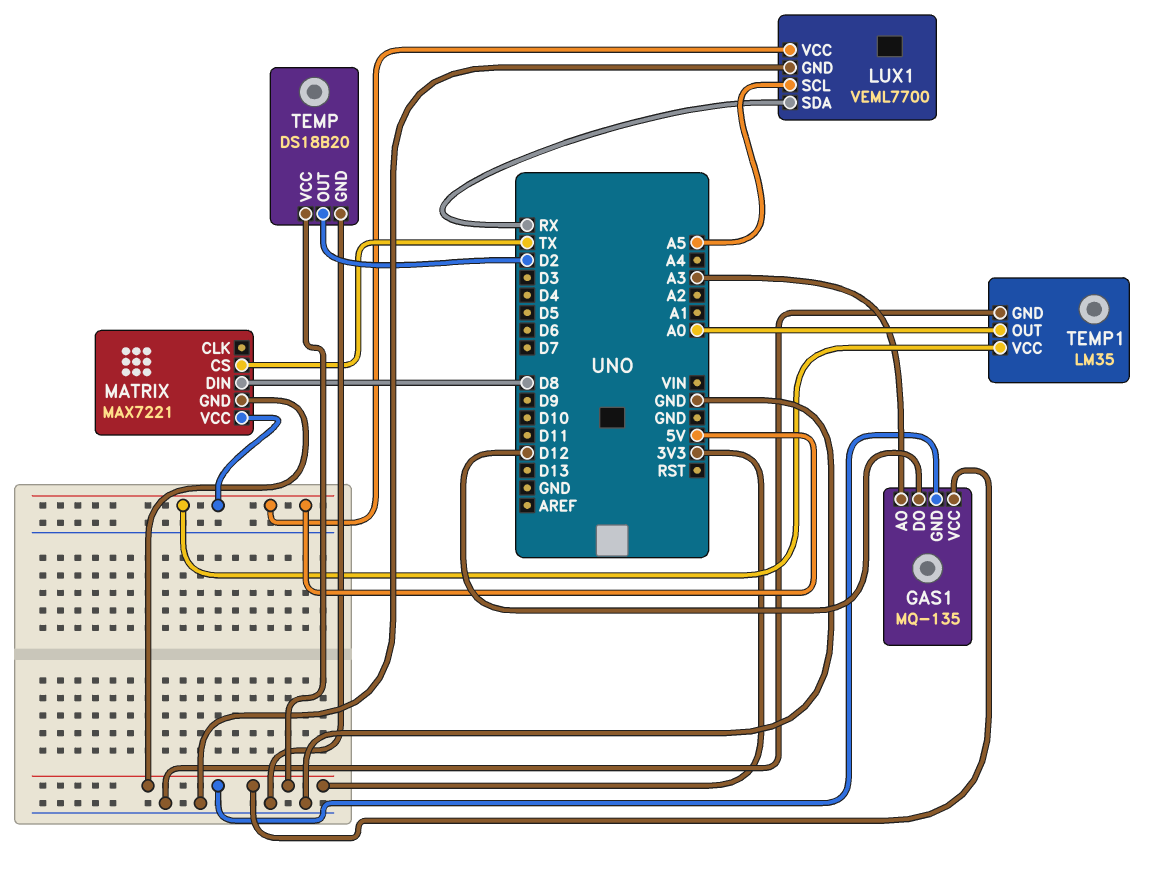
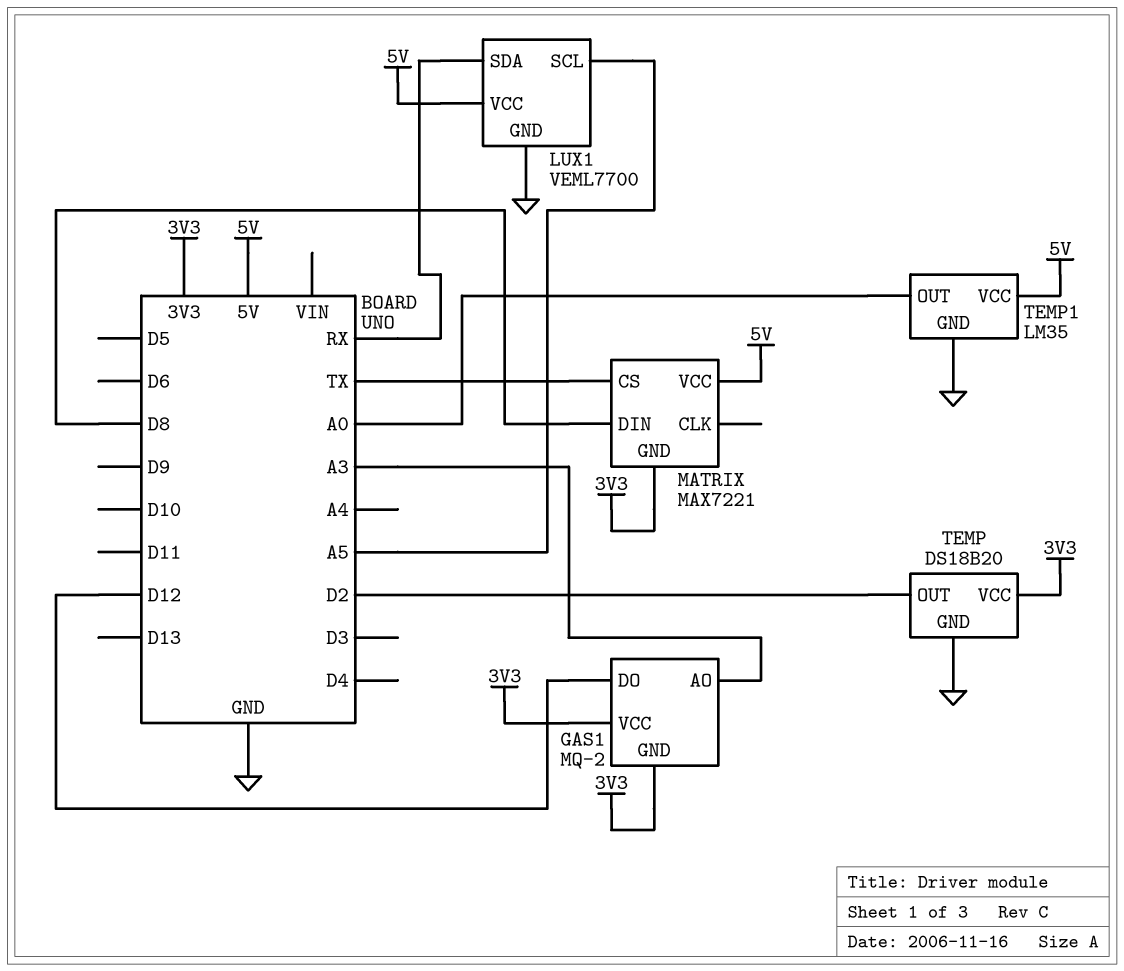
GAS1: MQ-135 -> MQ-2

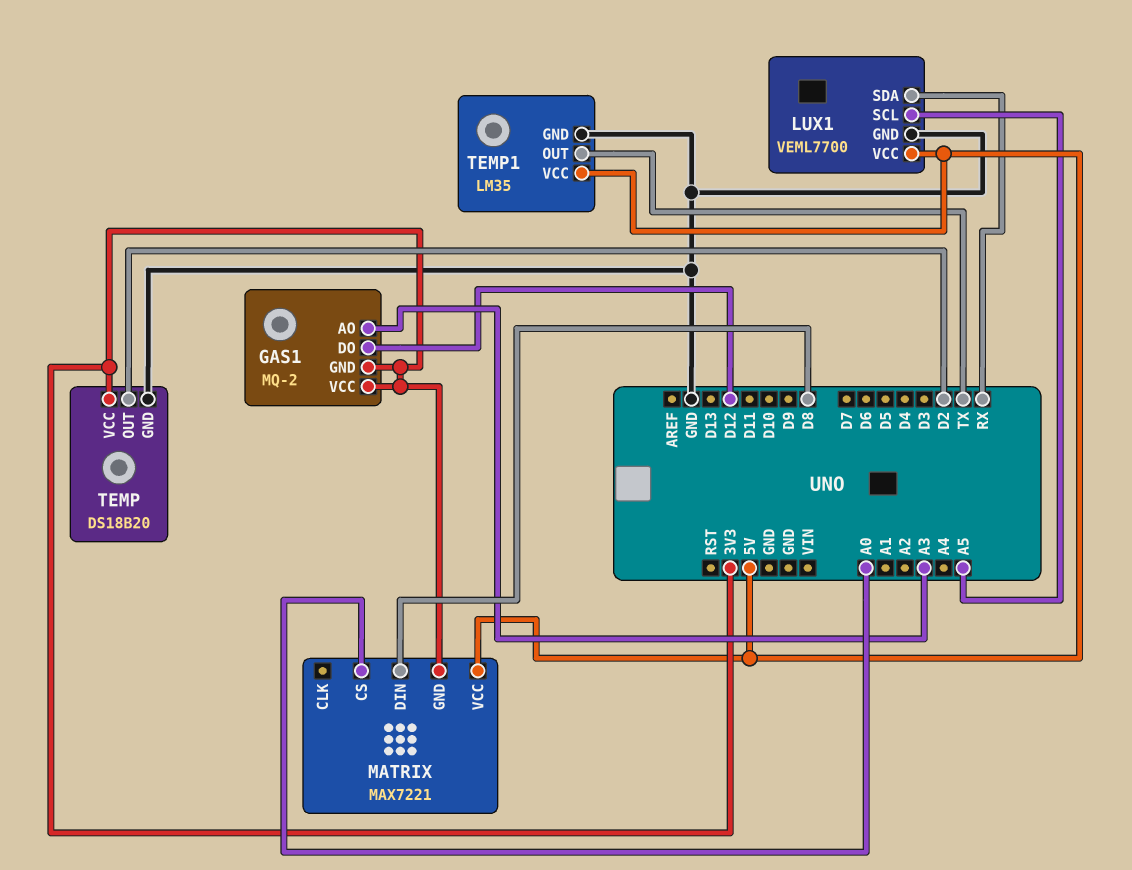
MATRIX pin CS: TX -> A0
TEMP1 pin OUT: A0 -> TX

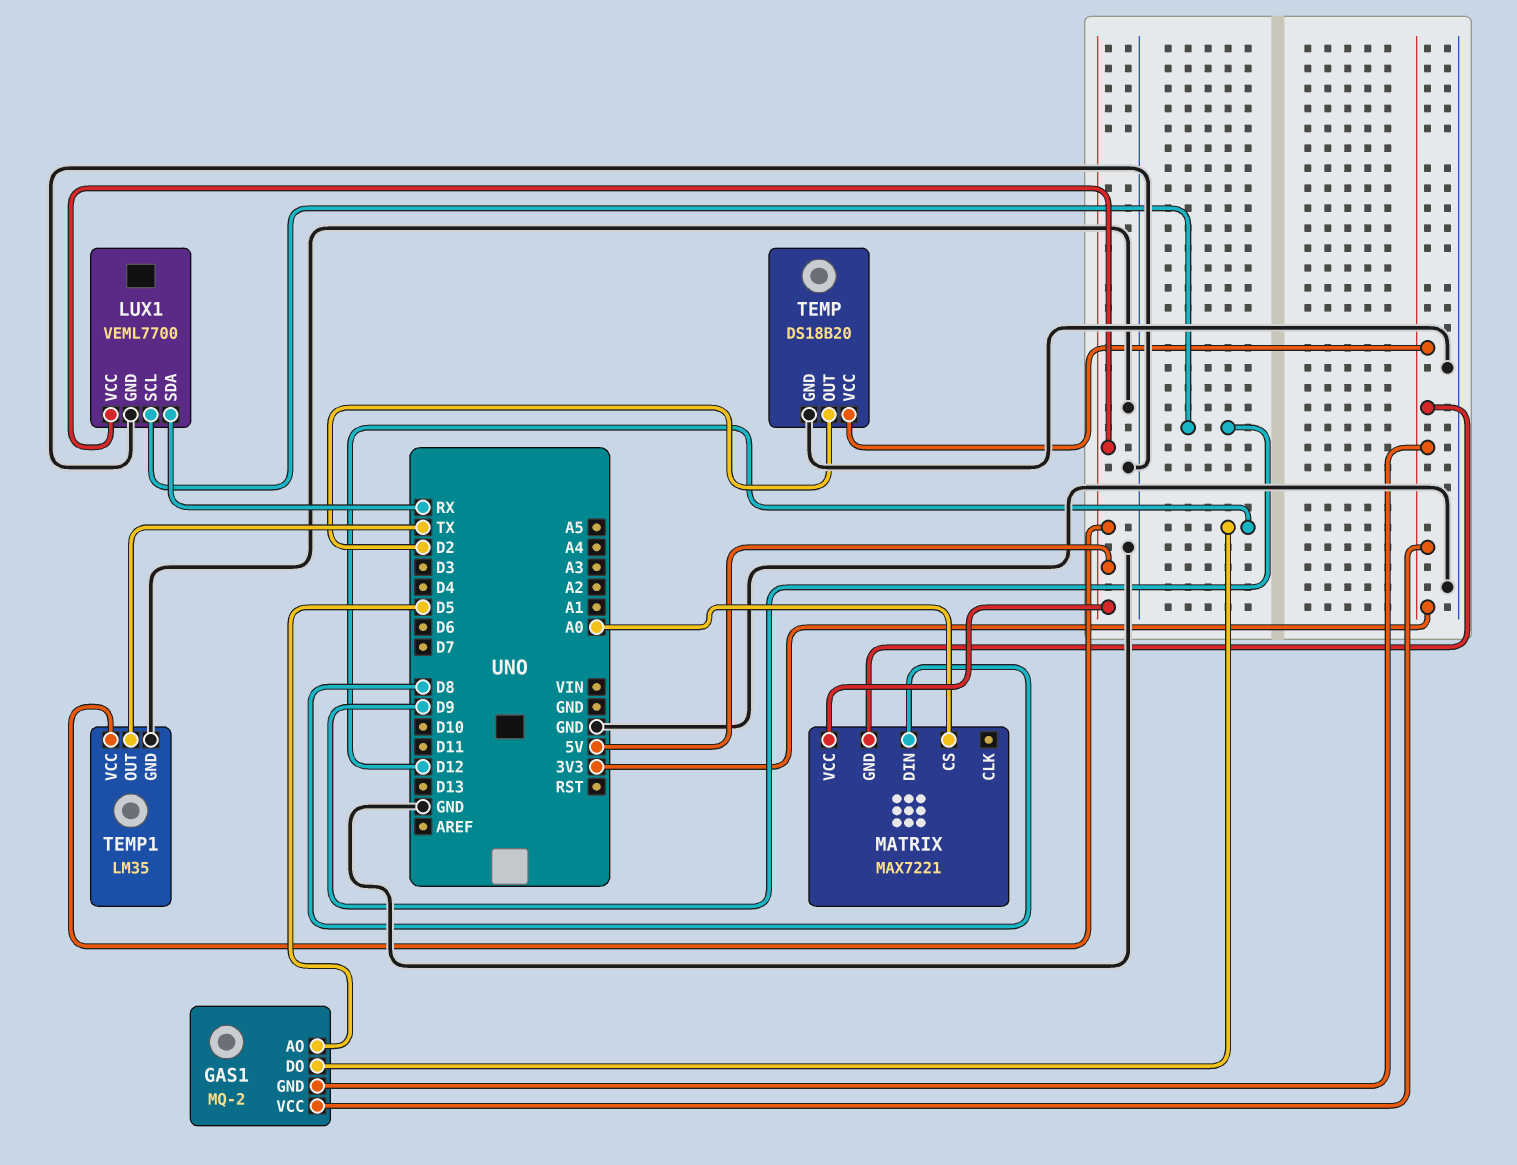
GAS1 pin AO: A3 -> D5
LUX1 pin SCL: A5 -> D9

